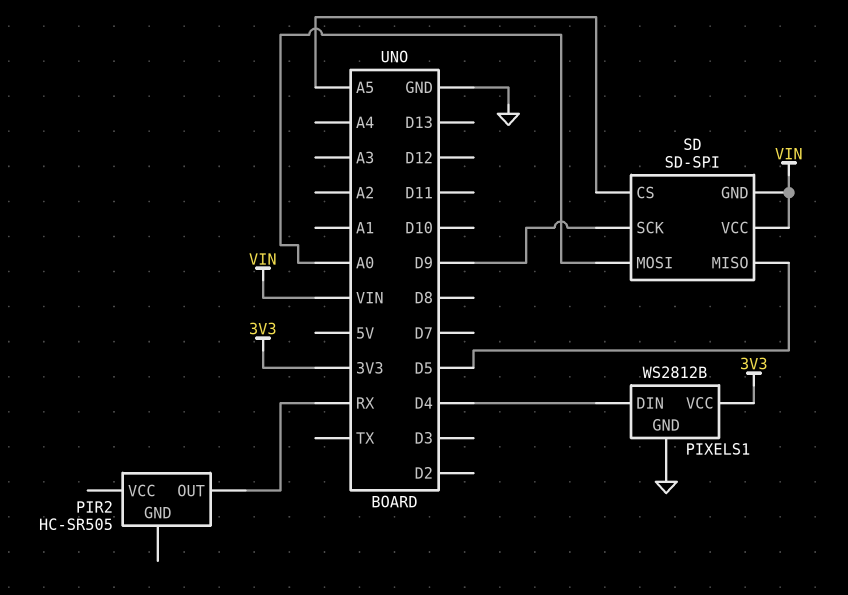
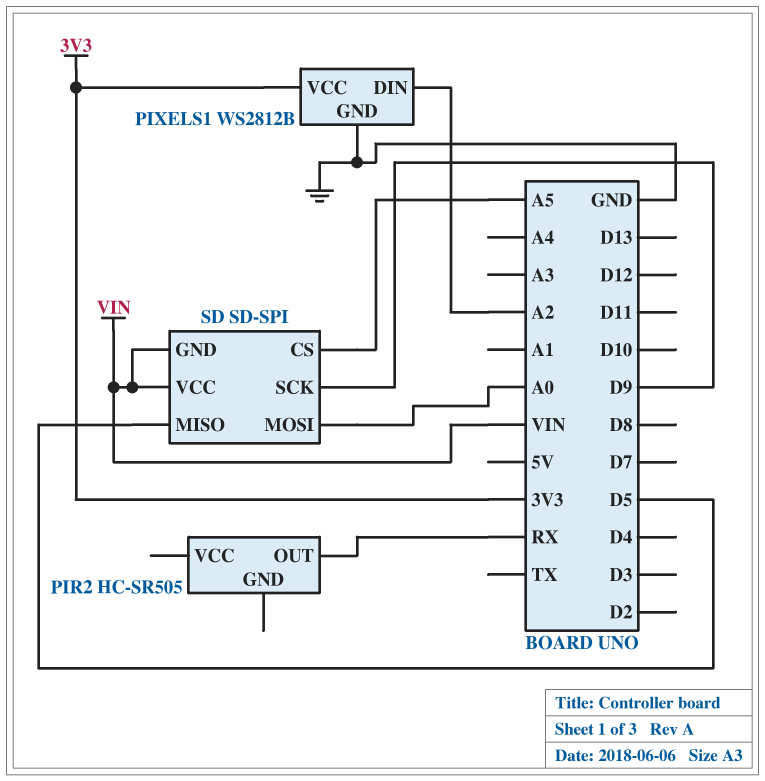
PIXELS1 pin DIN: D4 -> A2

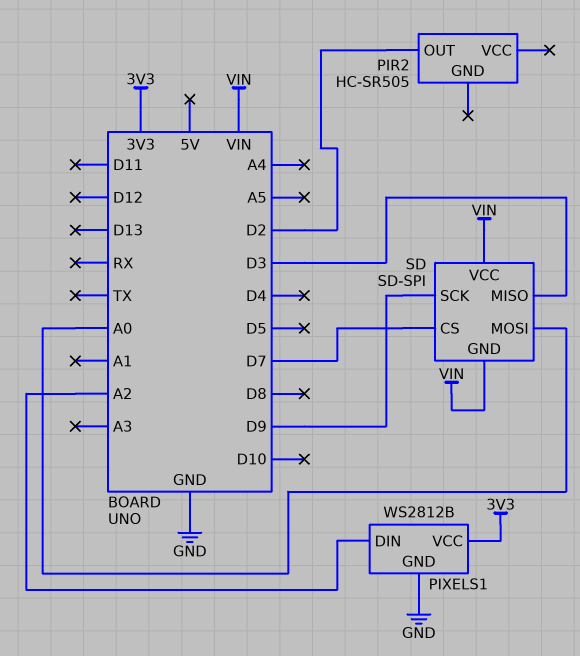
PIR2 pin OUT: RX -> D2
SD pin CS: A5 -> D7
SD pin MISO: D5 -> D3

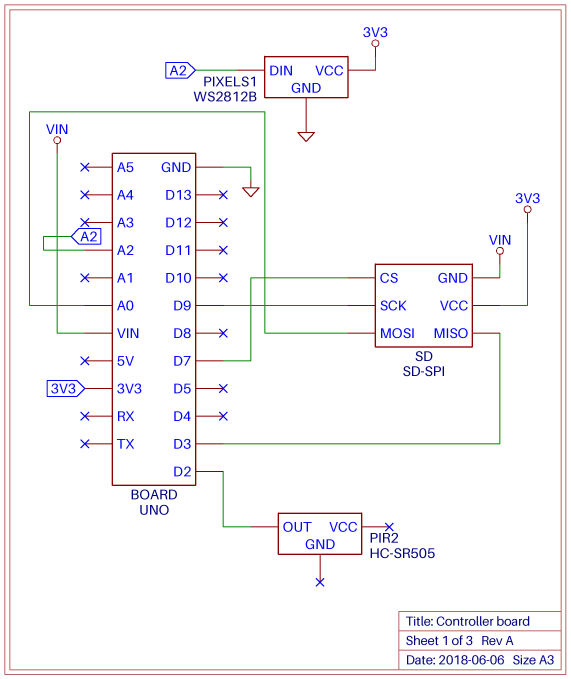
SD pin VCC: VIN -> 3V3

